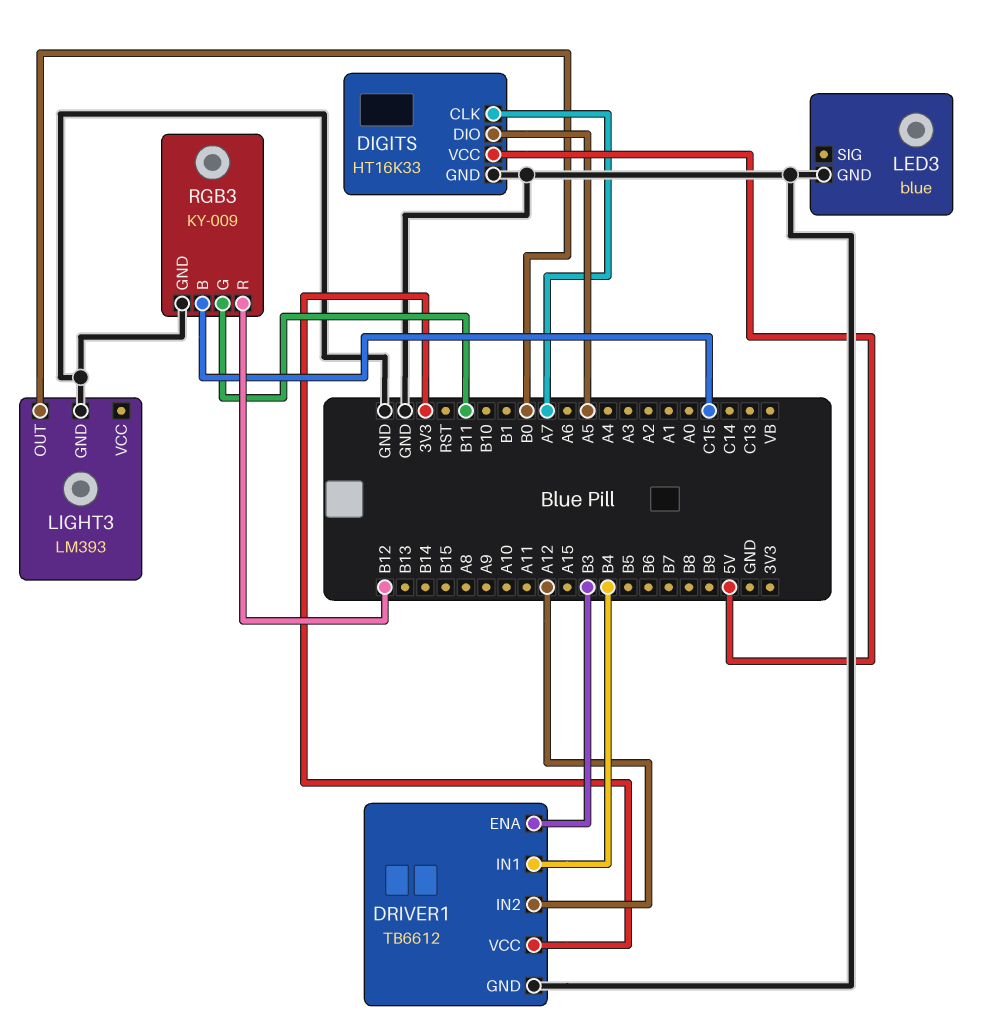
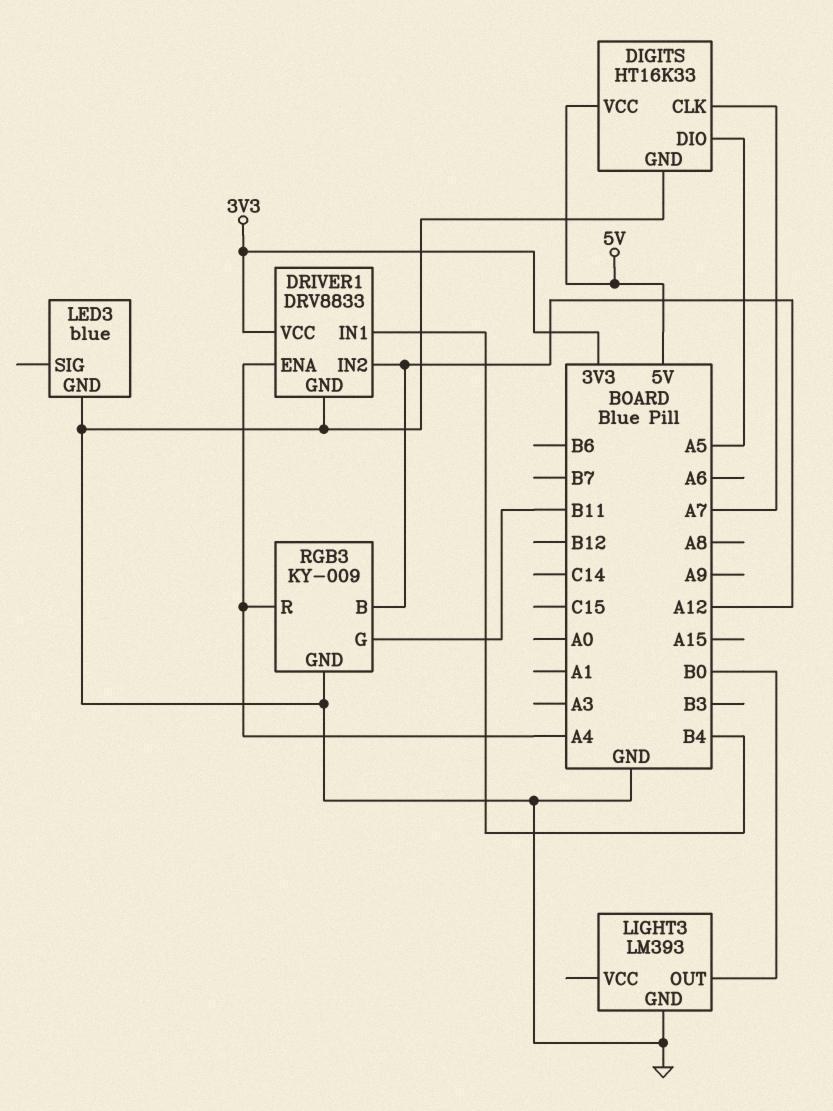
DRIVER1: TB6612 -> DRV8833
DRIVER1 pin ENA: B3 -> A4
RGB3 pin B: C15 -> A12
RGB3 pin R: B12 -> A4

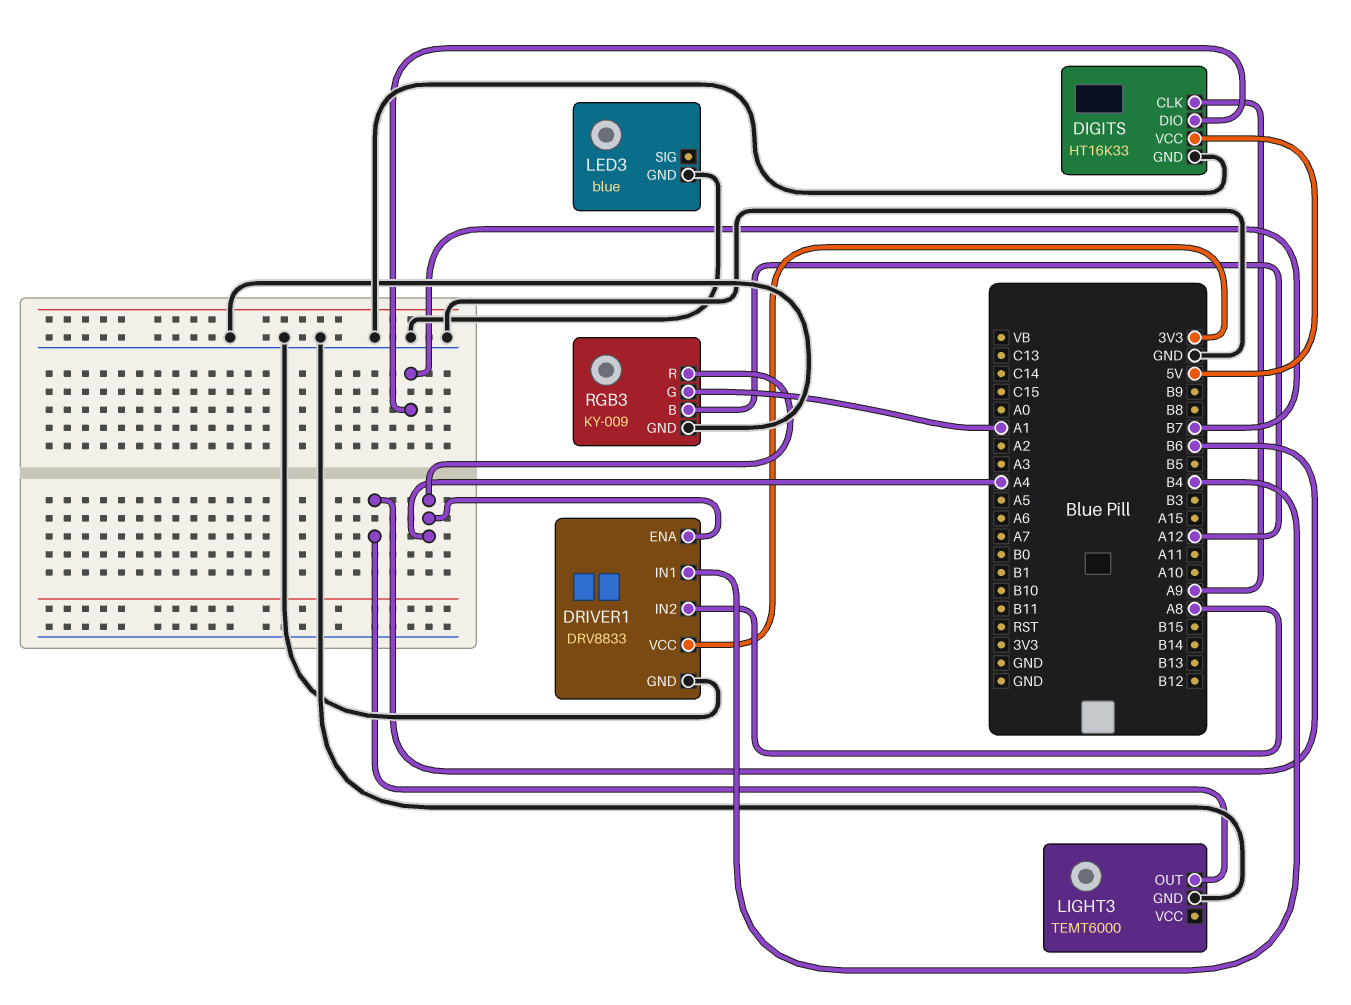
DIGITS pin CLK: A7 -> A9
DIGITS pin DIO: A5 -> B7
DRIVER1 pin IN2: A12 -> A8
LIGHT3: LM393 -> TEMT6000
LIGHT3 pin OUT: B0 -> B6
RGB3 pin G: B11 -> A1

